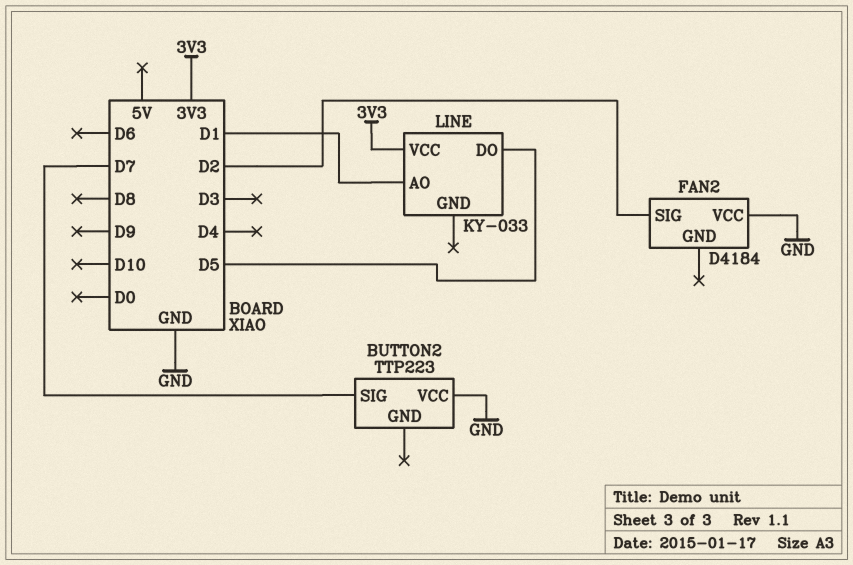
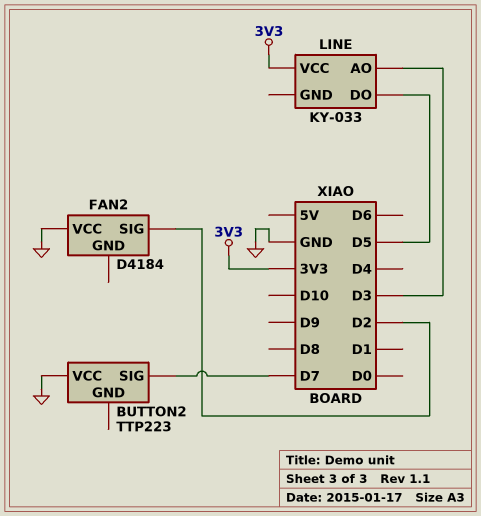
LINE pin AO: D1 -> D3

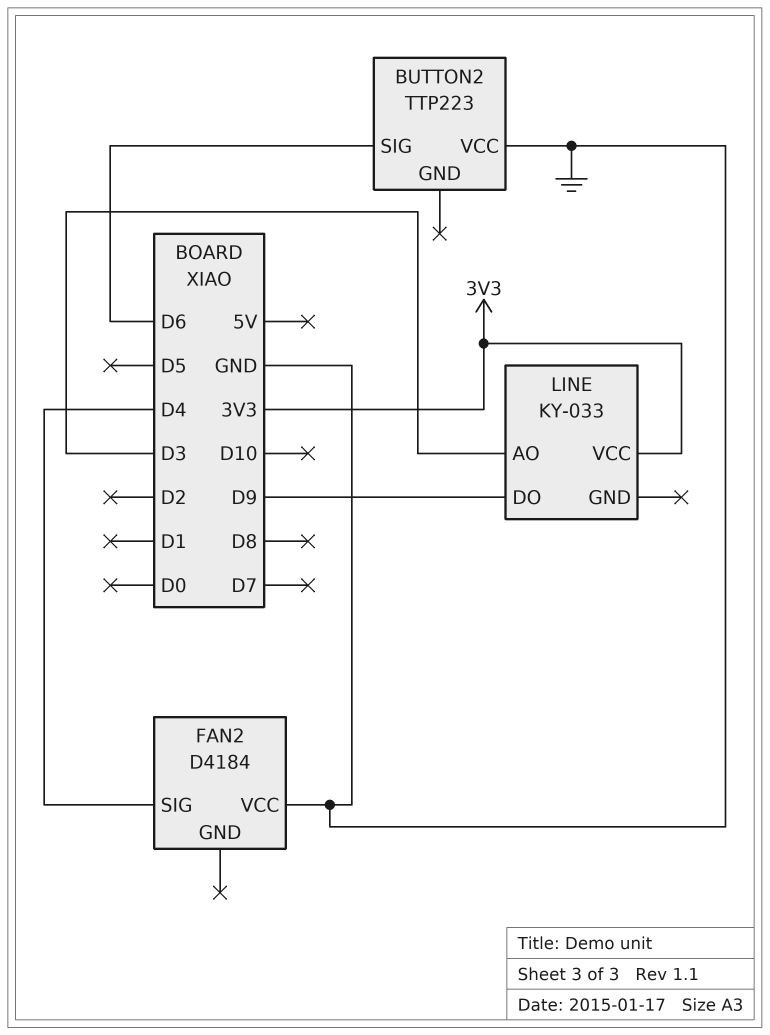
BUTTON2 pin SIG: D7 -> D6
FAN2 pin SIG: D2 -> D4
LINE pin DO: D5 -> D9

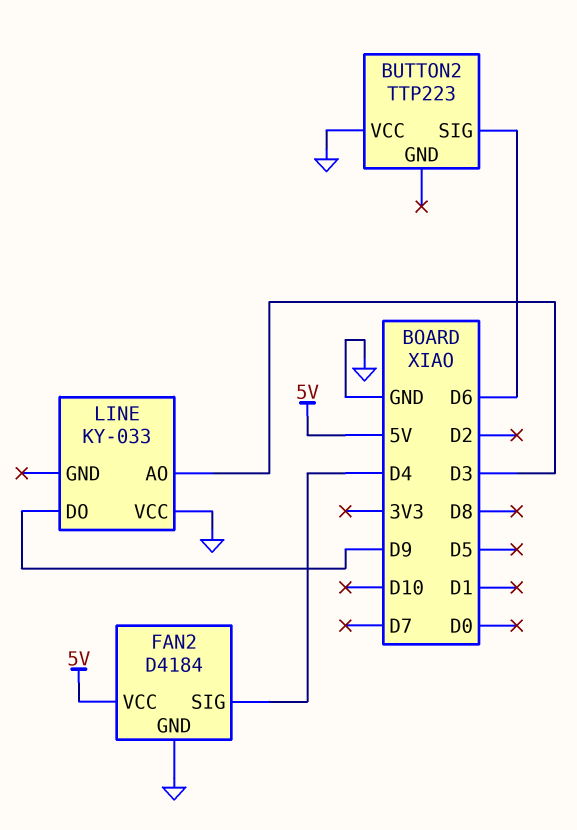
FAN2 pin GND: none -> GND
FAN2 pin VCC: GND -> 5V
LINE pin VCC: 3V3 -> GND

